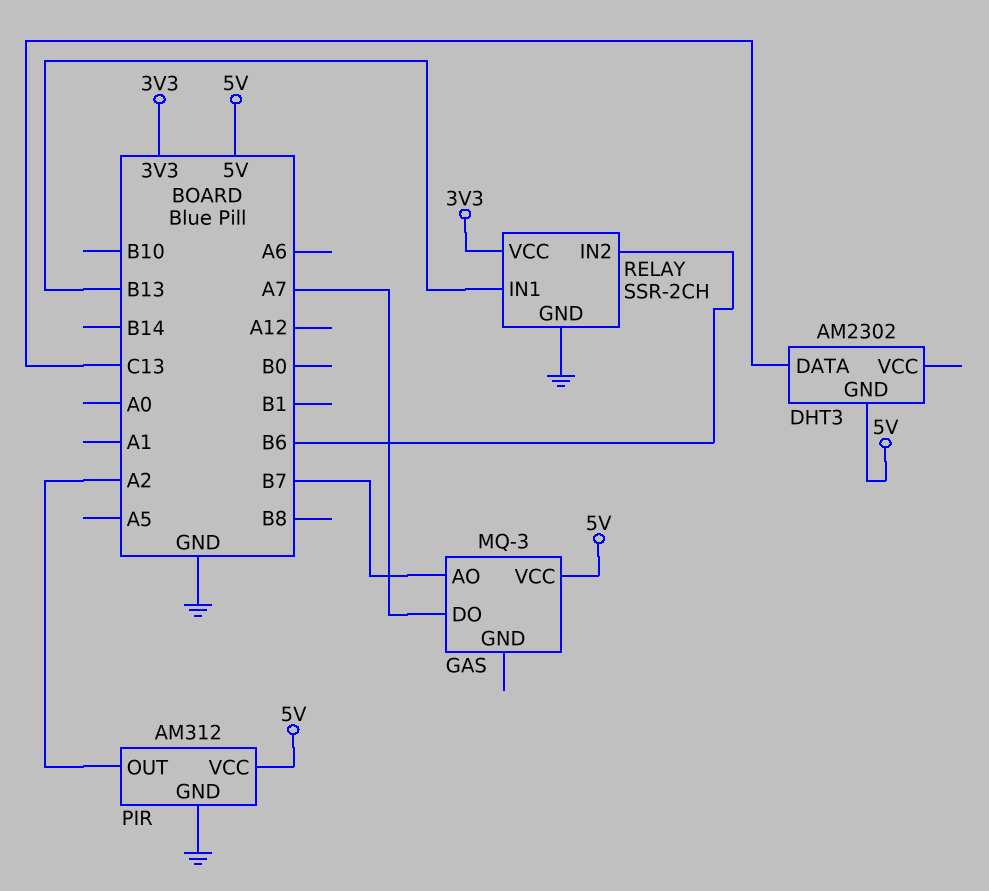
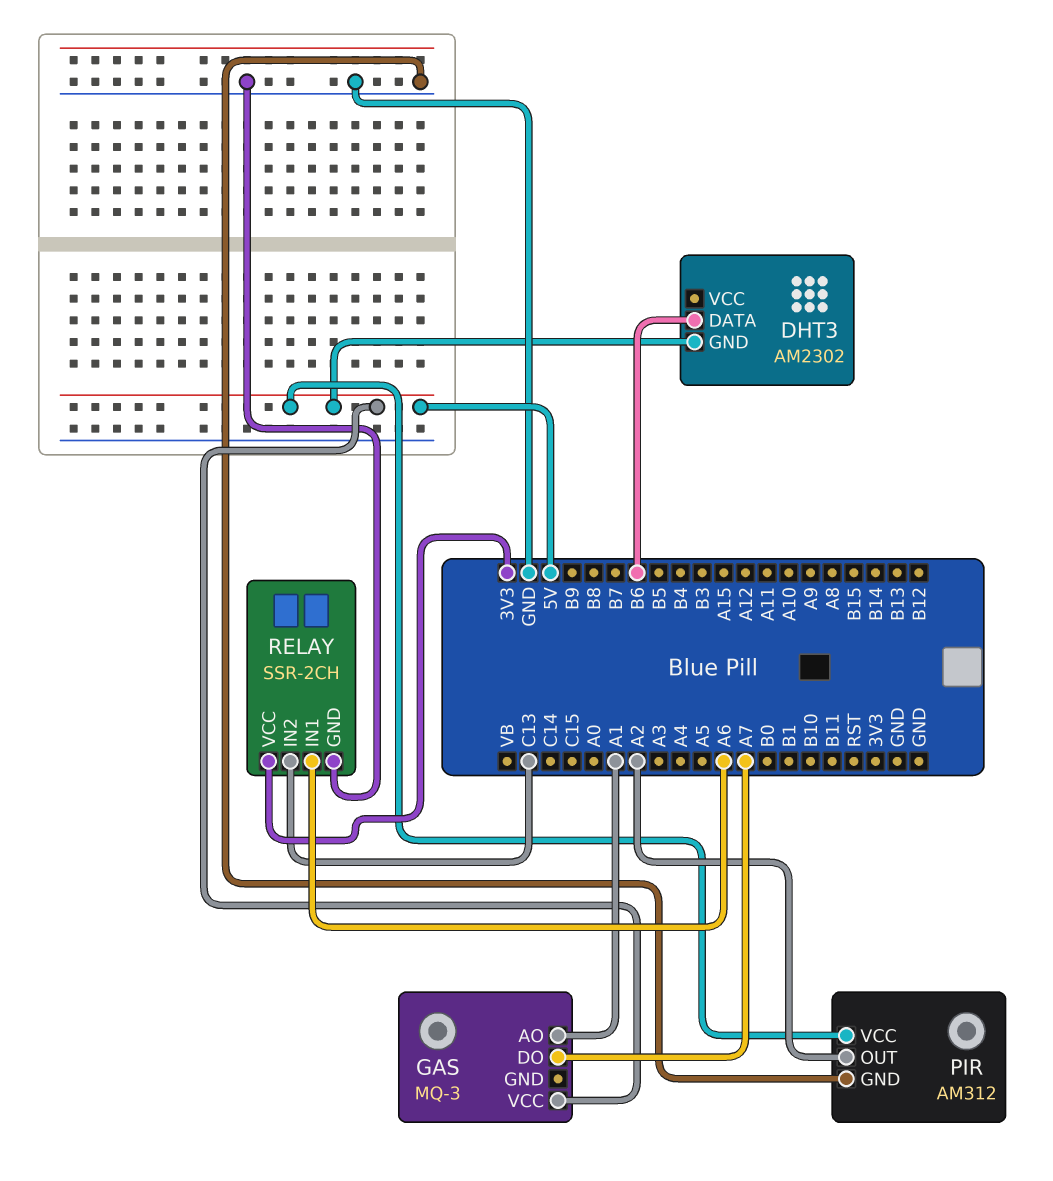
DHT3 pin DATA: C13 -> B6
GAS pin AO: B7 -> A1
RELAY pin IN1: B13 -> A6
RELAY pin IN2: B6 -> C13

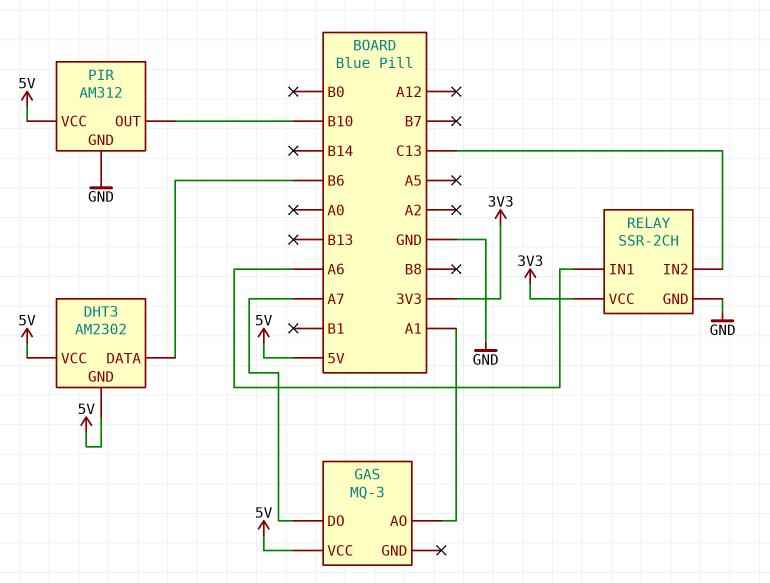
DHT3 pin VCC: none -> 5V
PIR pin OUT: A2 -> B10

